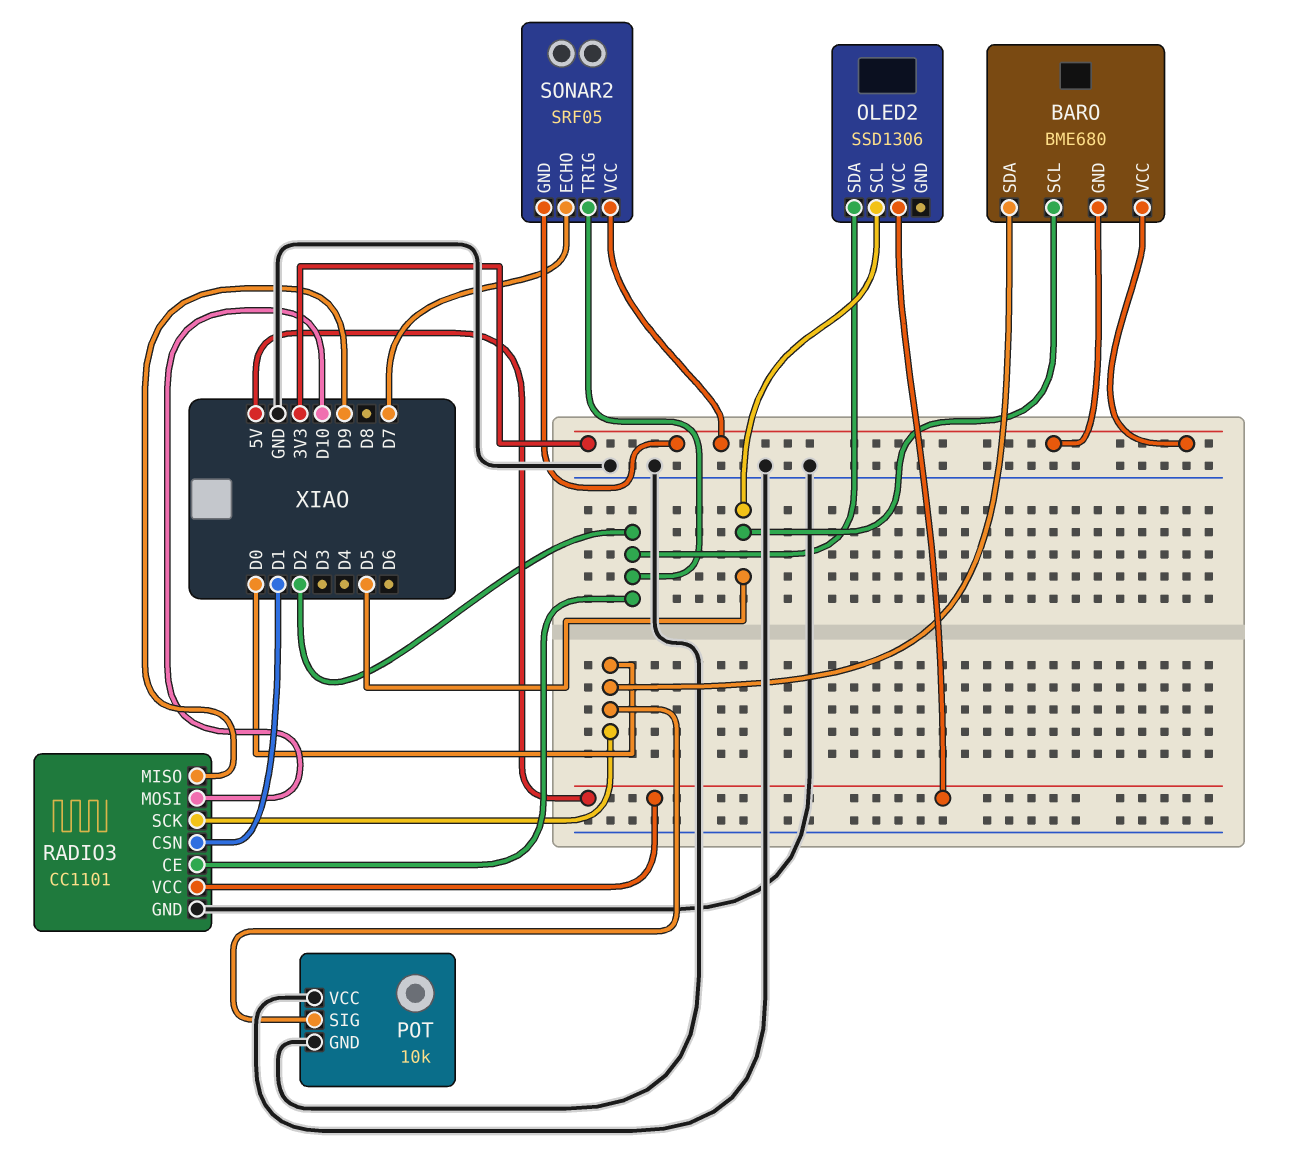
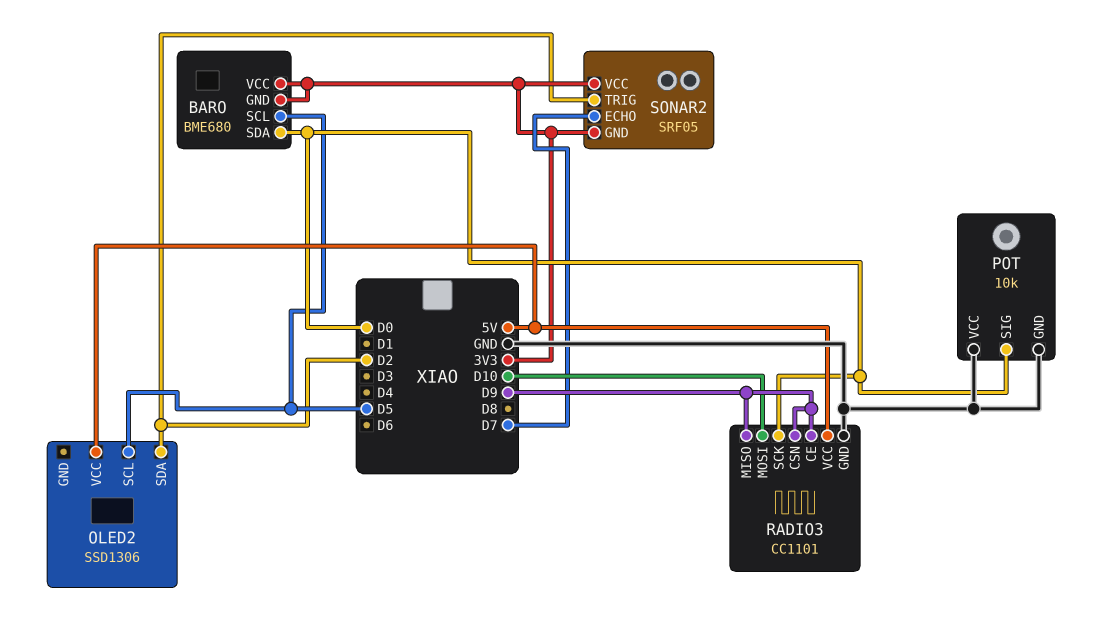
RADIO3 pin CE: D2 -> D9
RADIO3 pin CSN: D1 -> D9

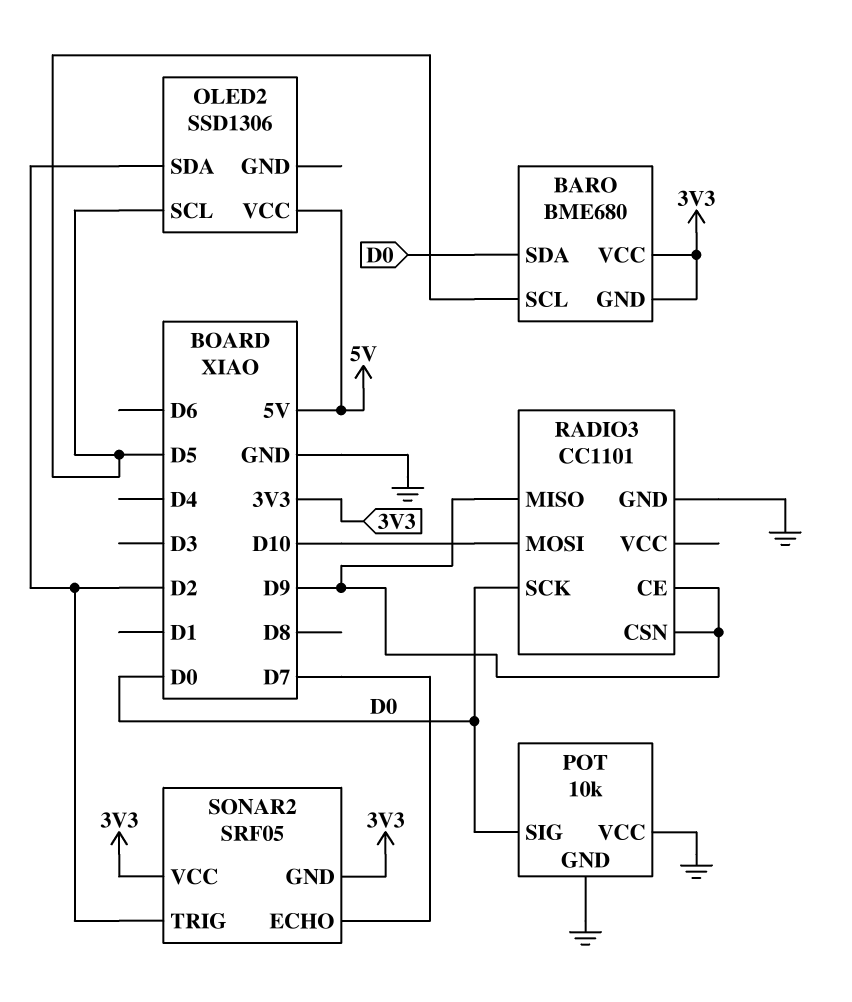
RADIO3 pin VCC: 5V -> none

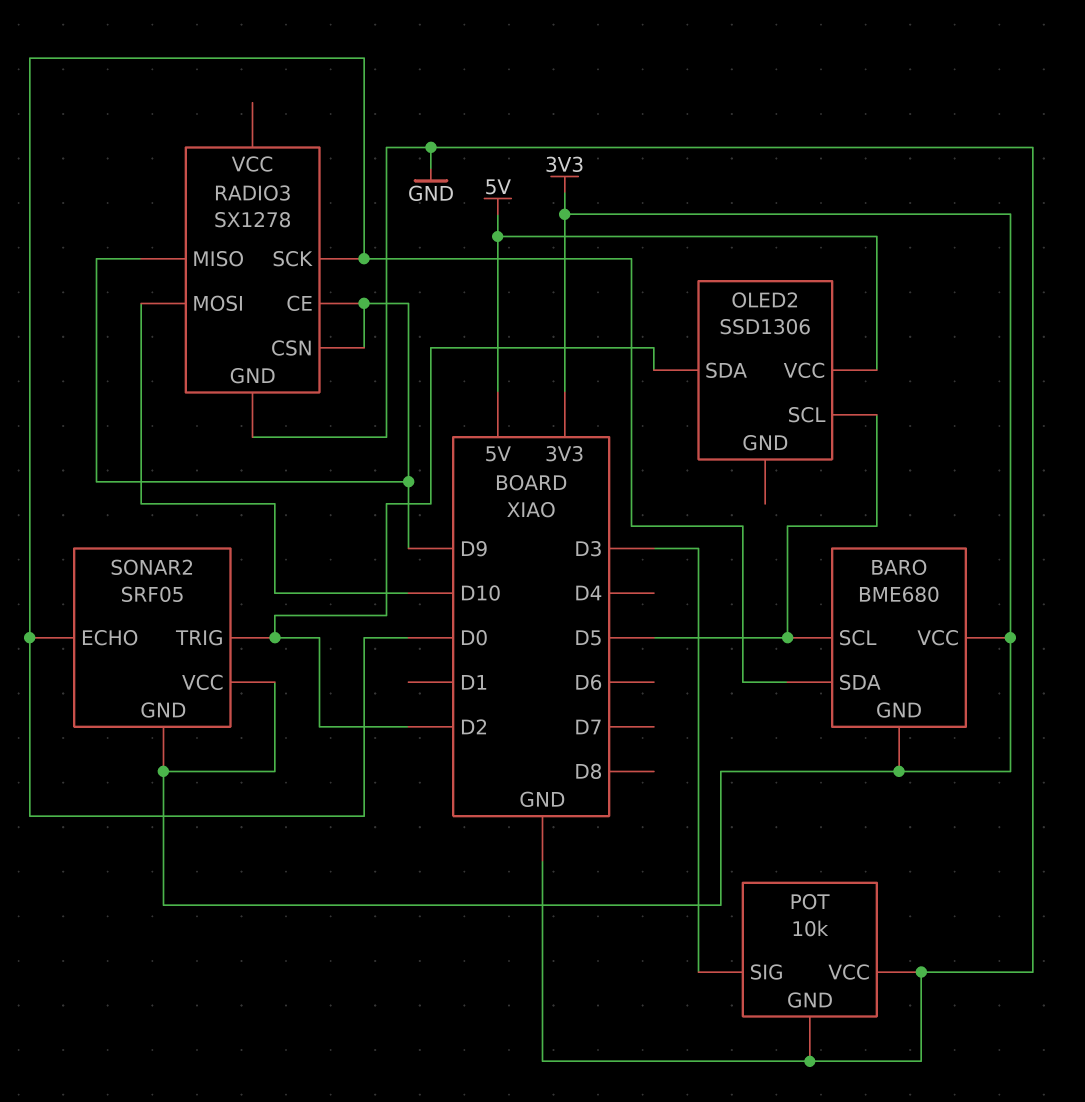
POT pin SIG: D0 -> D3
RADIO3: CC1101 -> SX1278
SONAR2 pin ECHO: D7 -> D0

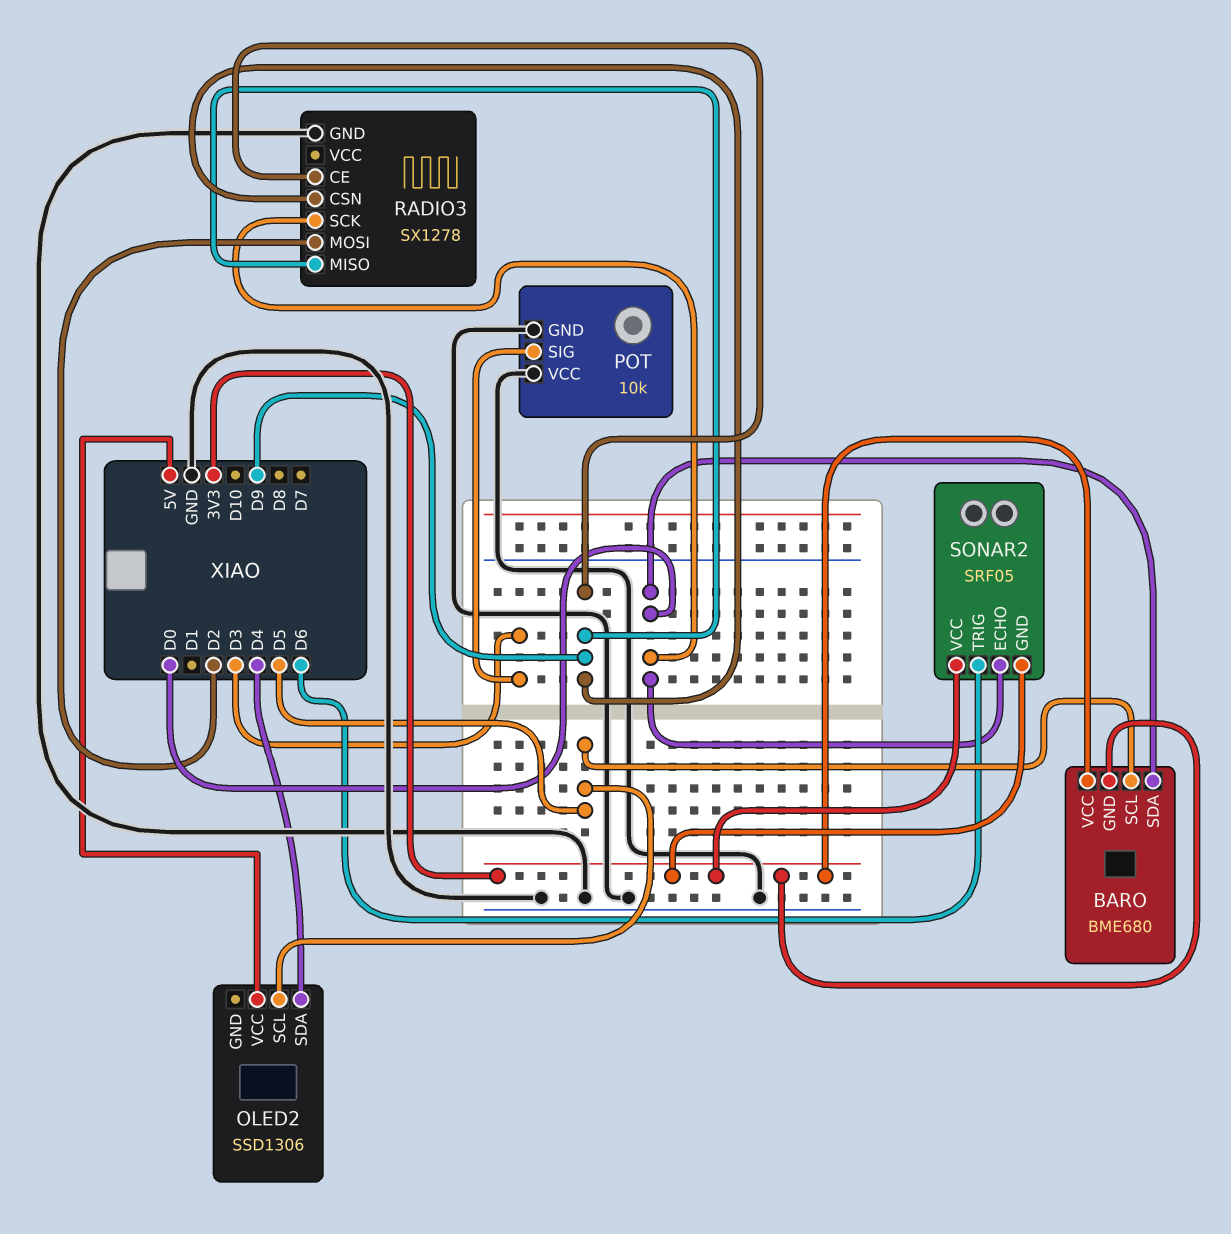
OLED2 pin SDA: D2 -> D4
RADIO3 pin MOSI: D10 -> D2
SONAR2 pin TRIG: D2 -> D6

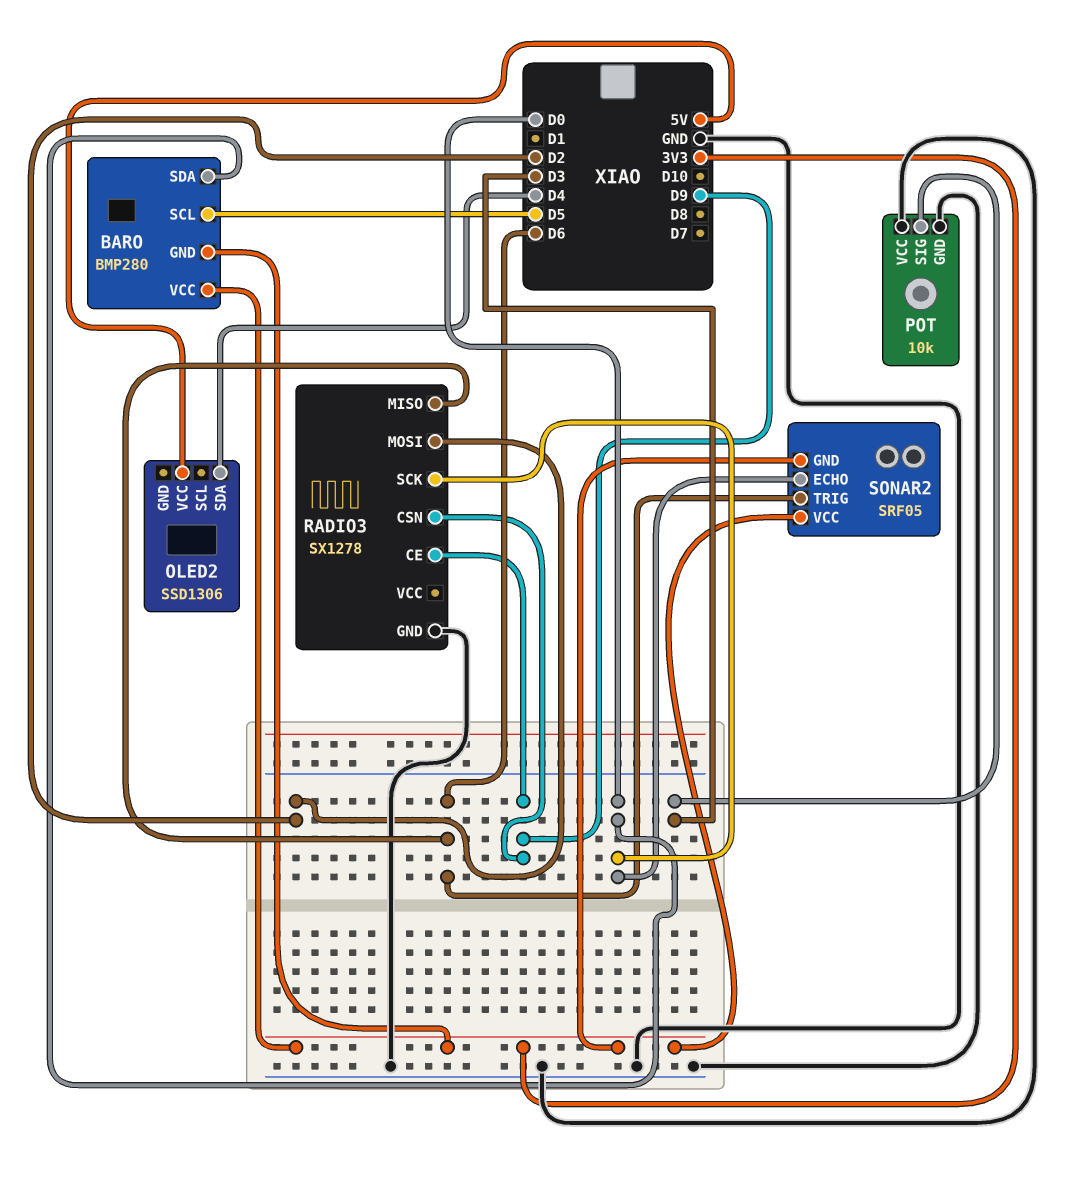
BARO: BME680 -> BMP280
OLED2 pin SCL: D5 -> none
RADIO3 pin MISO: D9 -> D6

